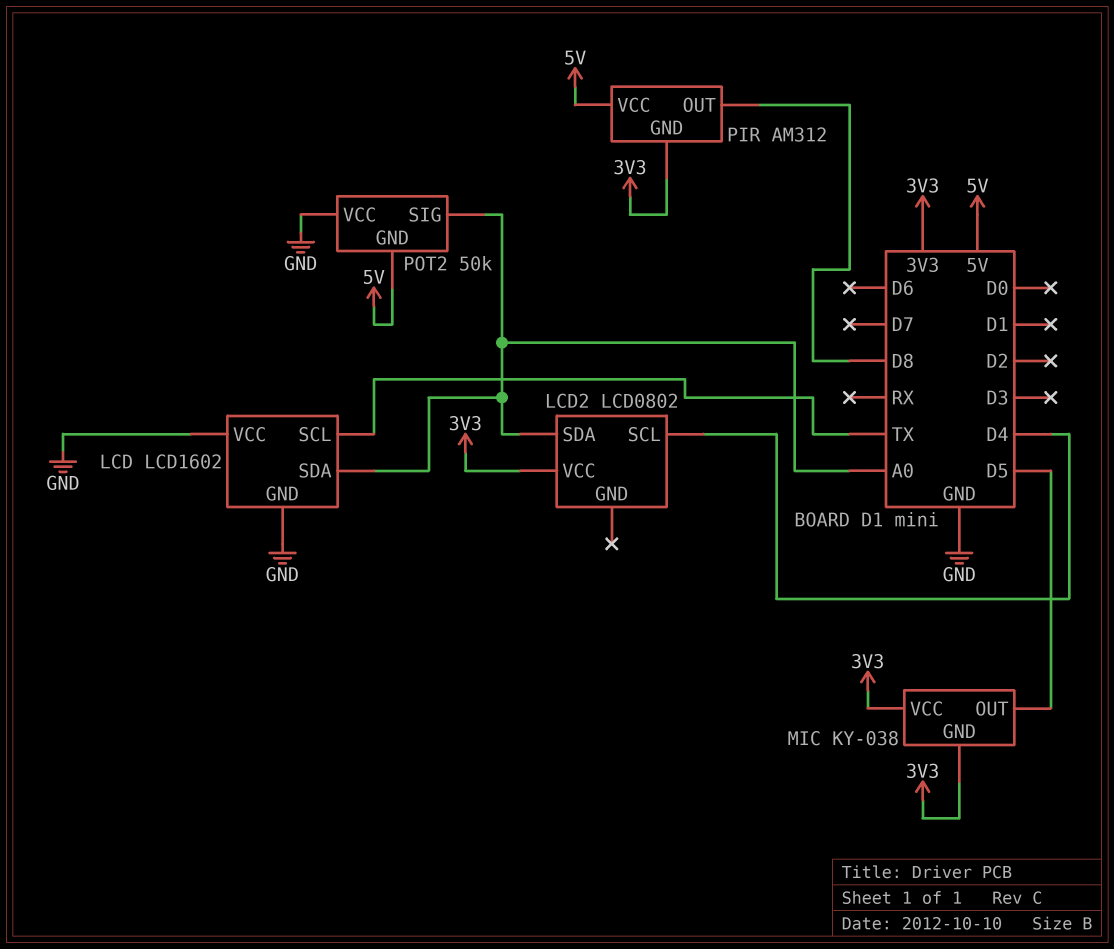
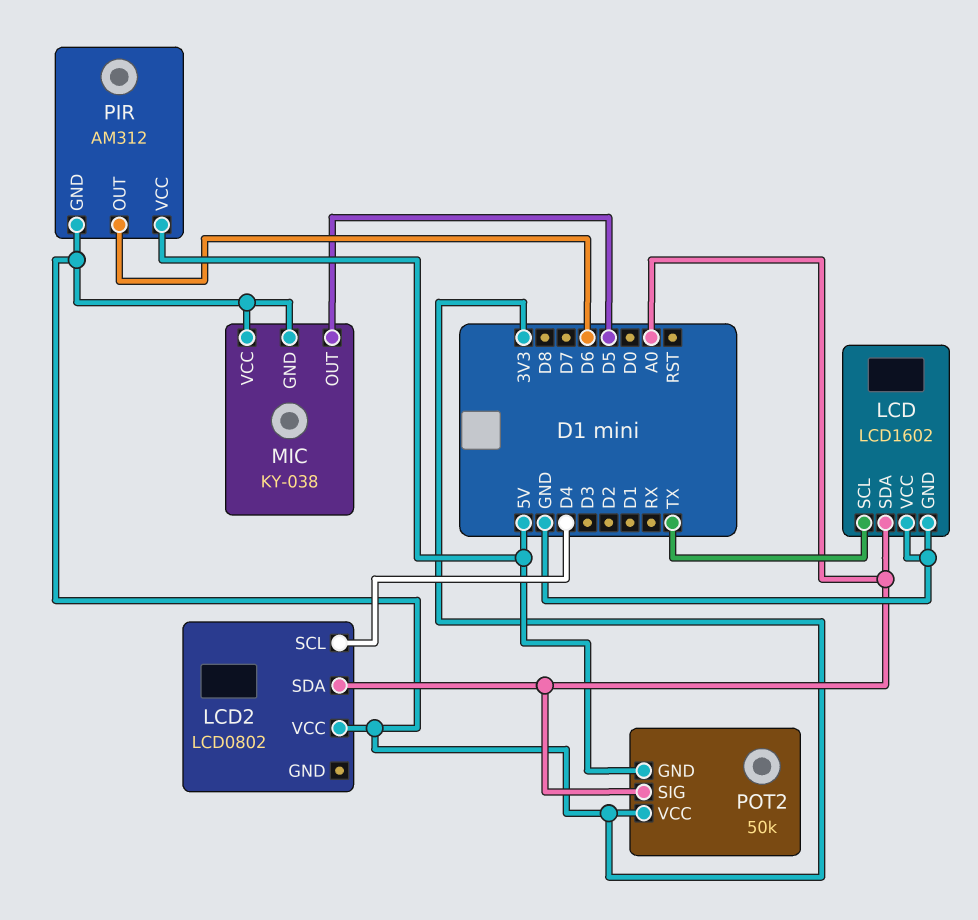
PIR pin OUT: D8 -> D6
POT2 pin VCC: GND -> 3V3

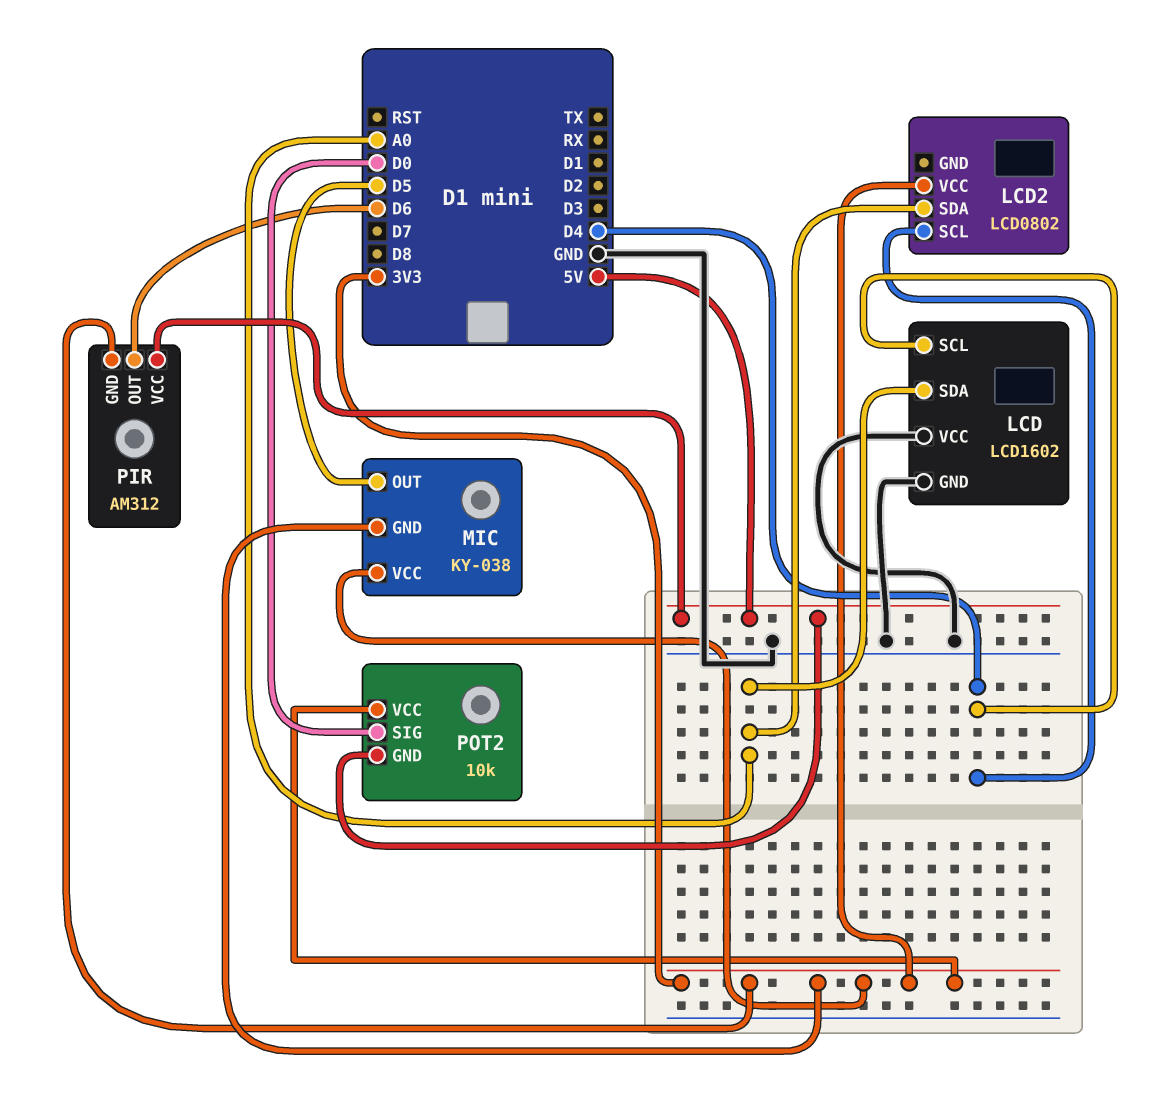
LCD pin SCL: TX -> D4
POT2: 50k -> 10k
POT2 pin SIG: A0 -> D0

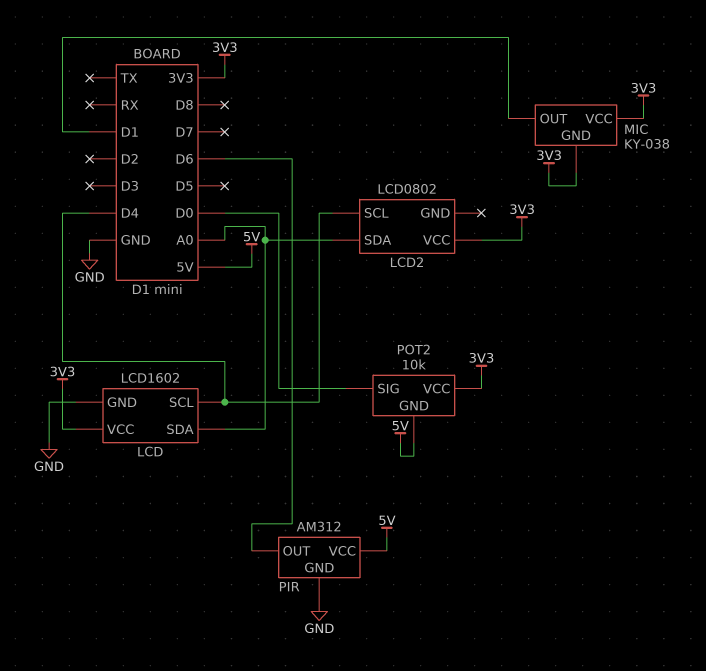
LCD pin VCC: GND -> 3V3
MIC pin OUT: D5 -> D1
PIR pin GND: 3V3 -> GND

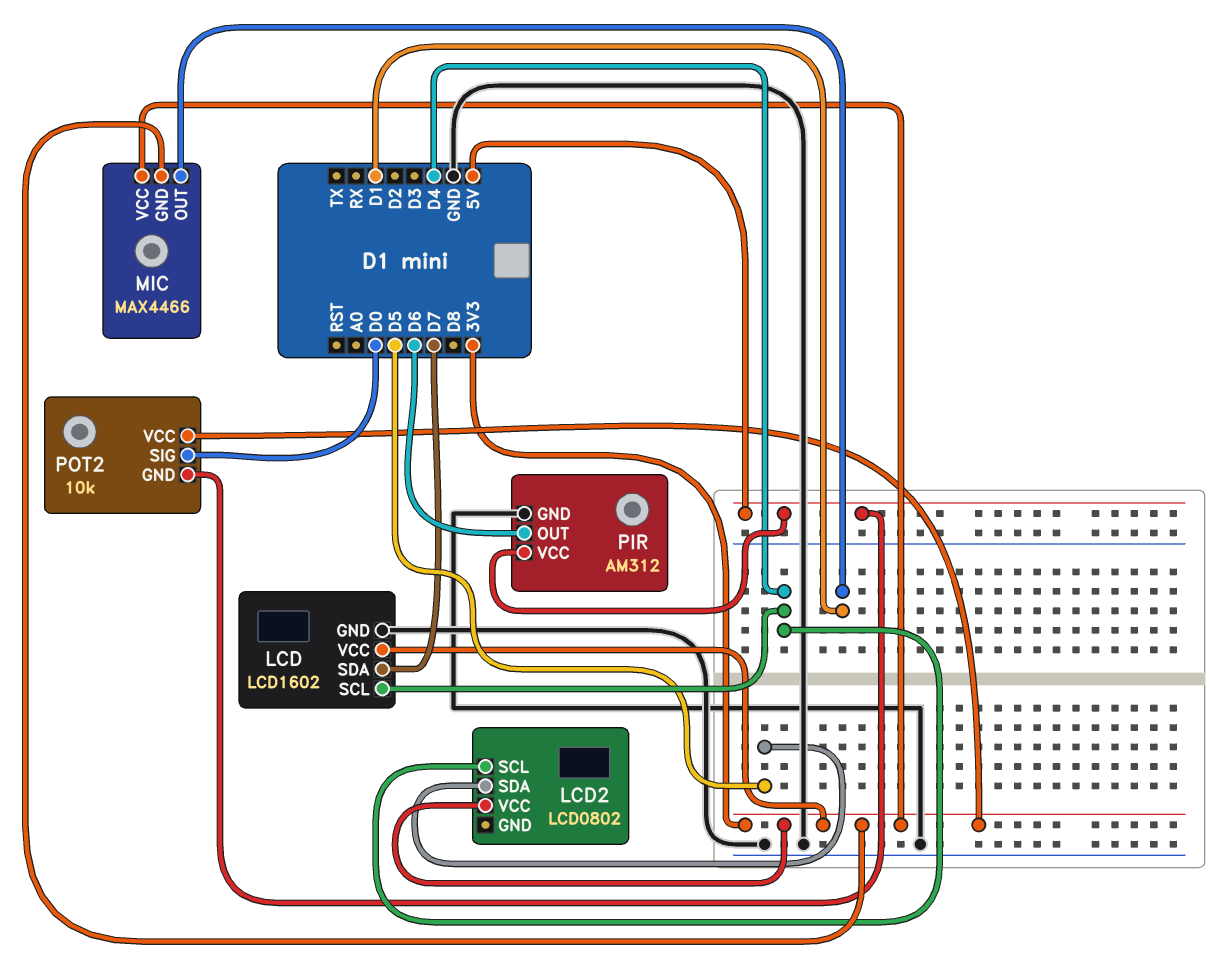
LCD pin SDA: A0 -> D7
LCD2 pin SDA: A0 -> D5
MIC: KY-038 -> MAX4466

